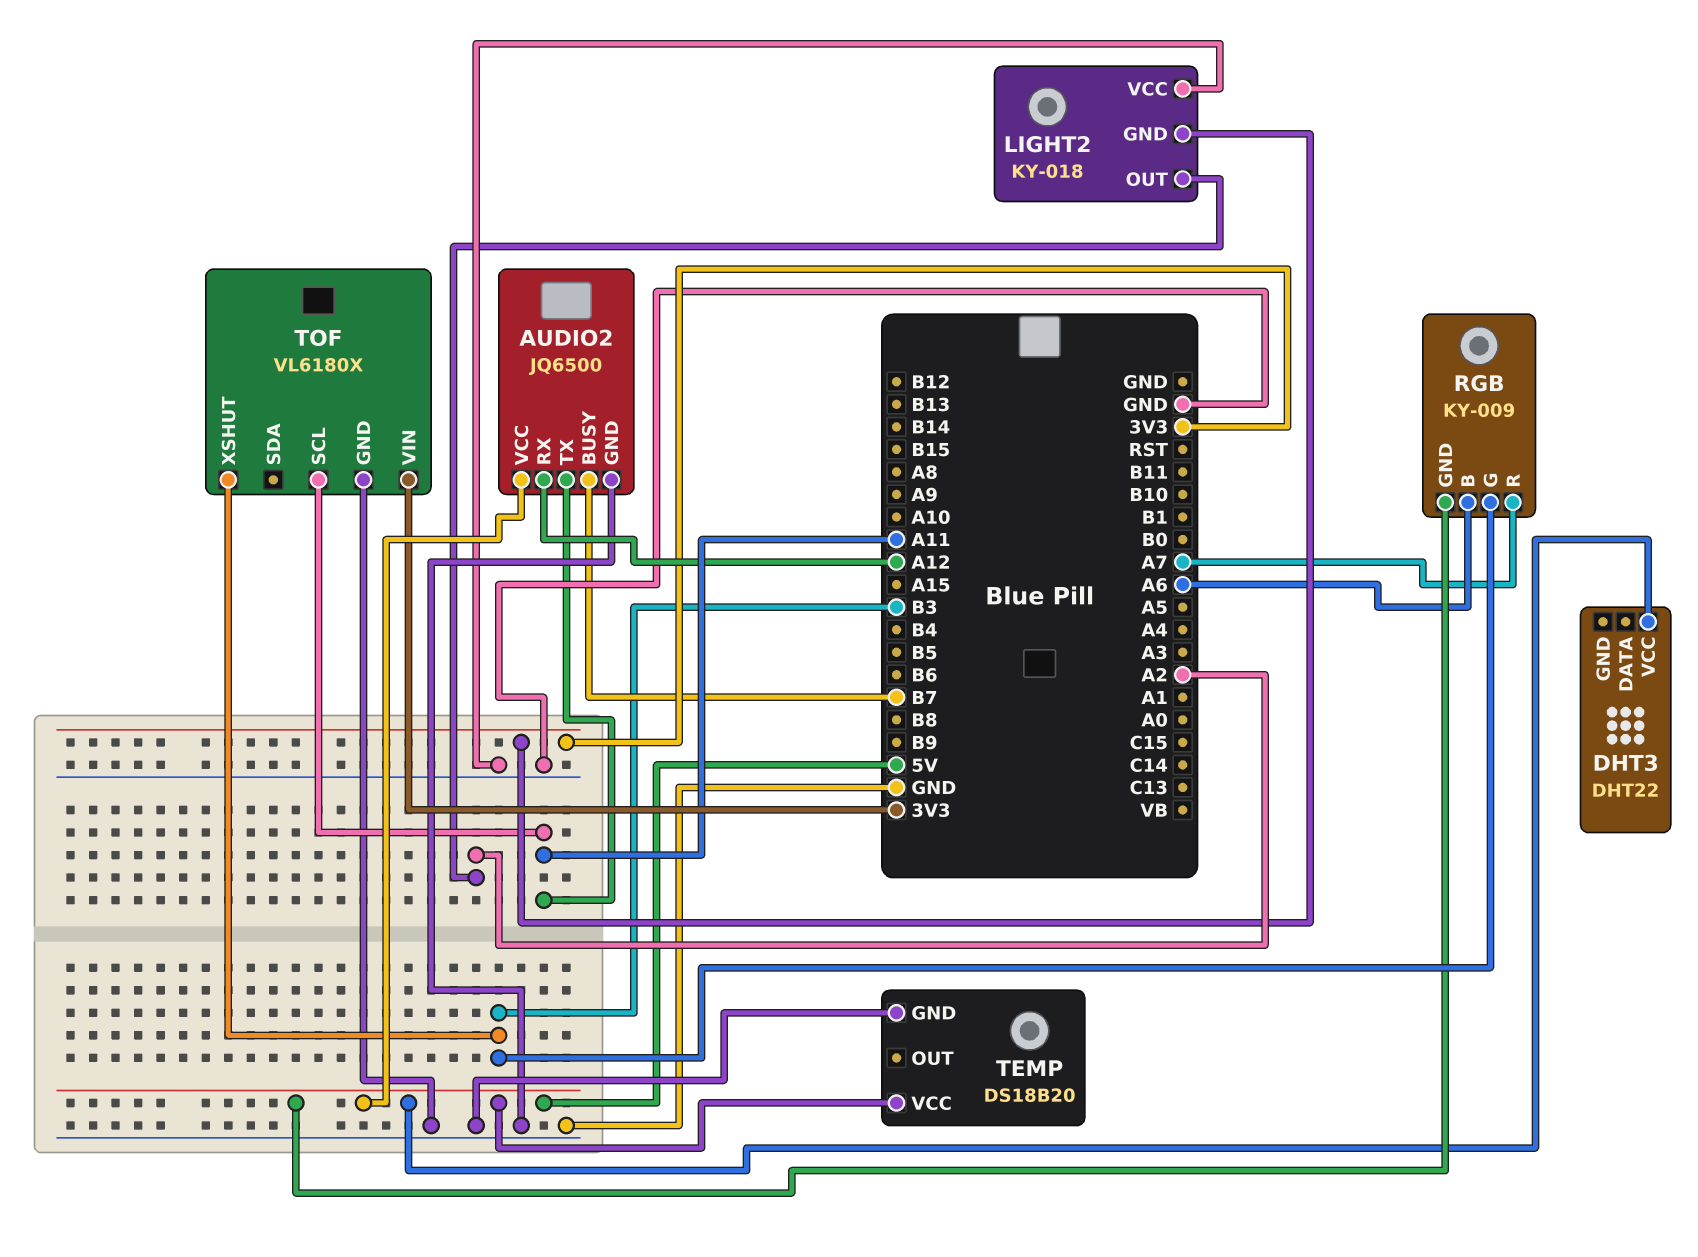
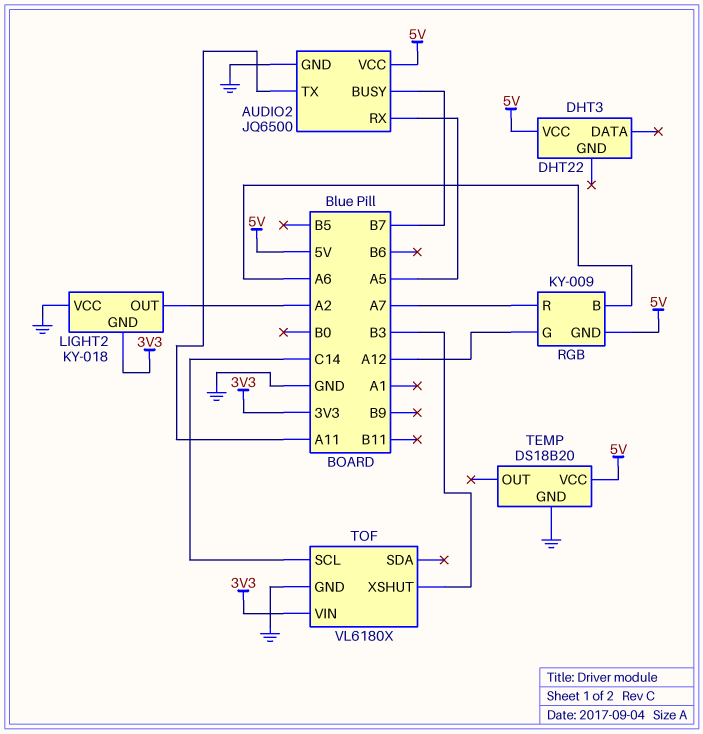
AUDIO2 pin RX: A12 -> A5
RGB pin G: B3 -> A12
TOF pin SCL: A11 -> C14

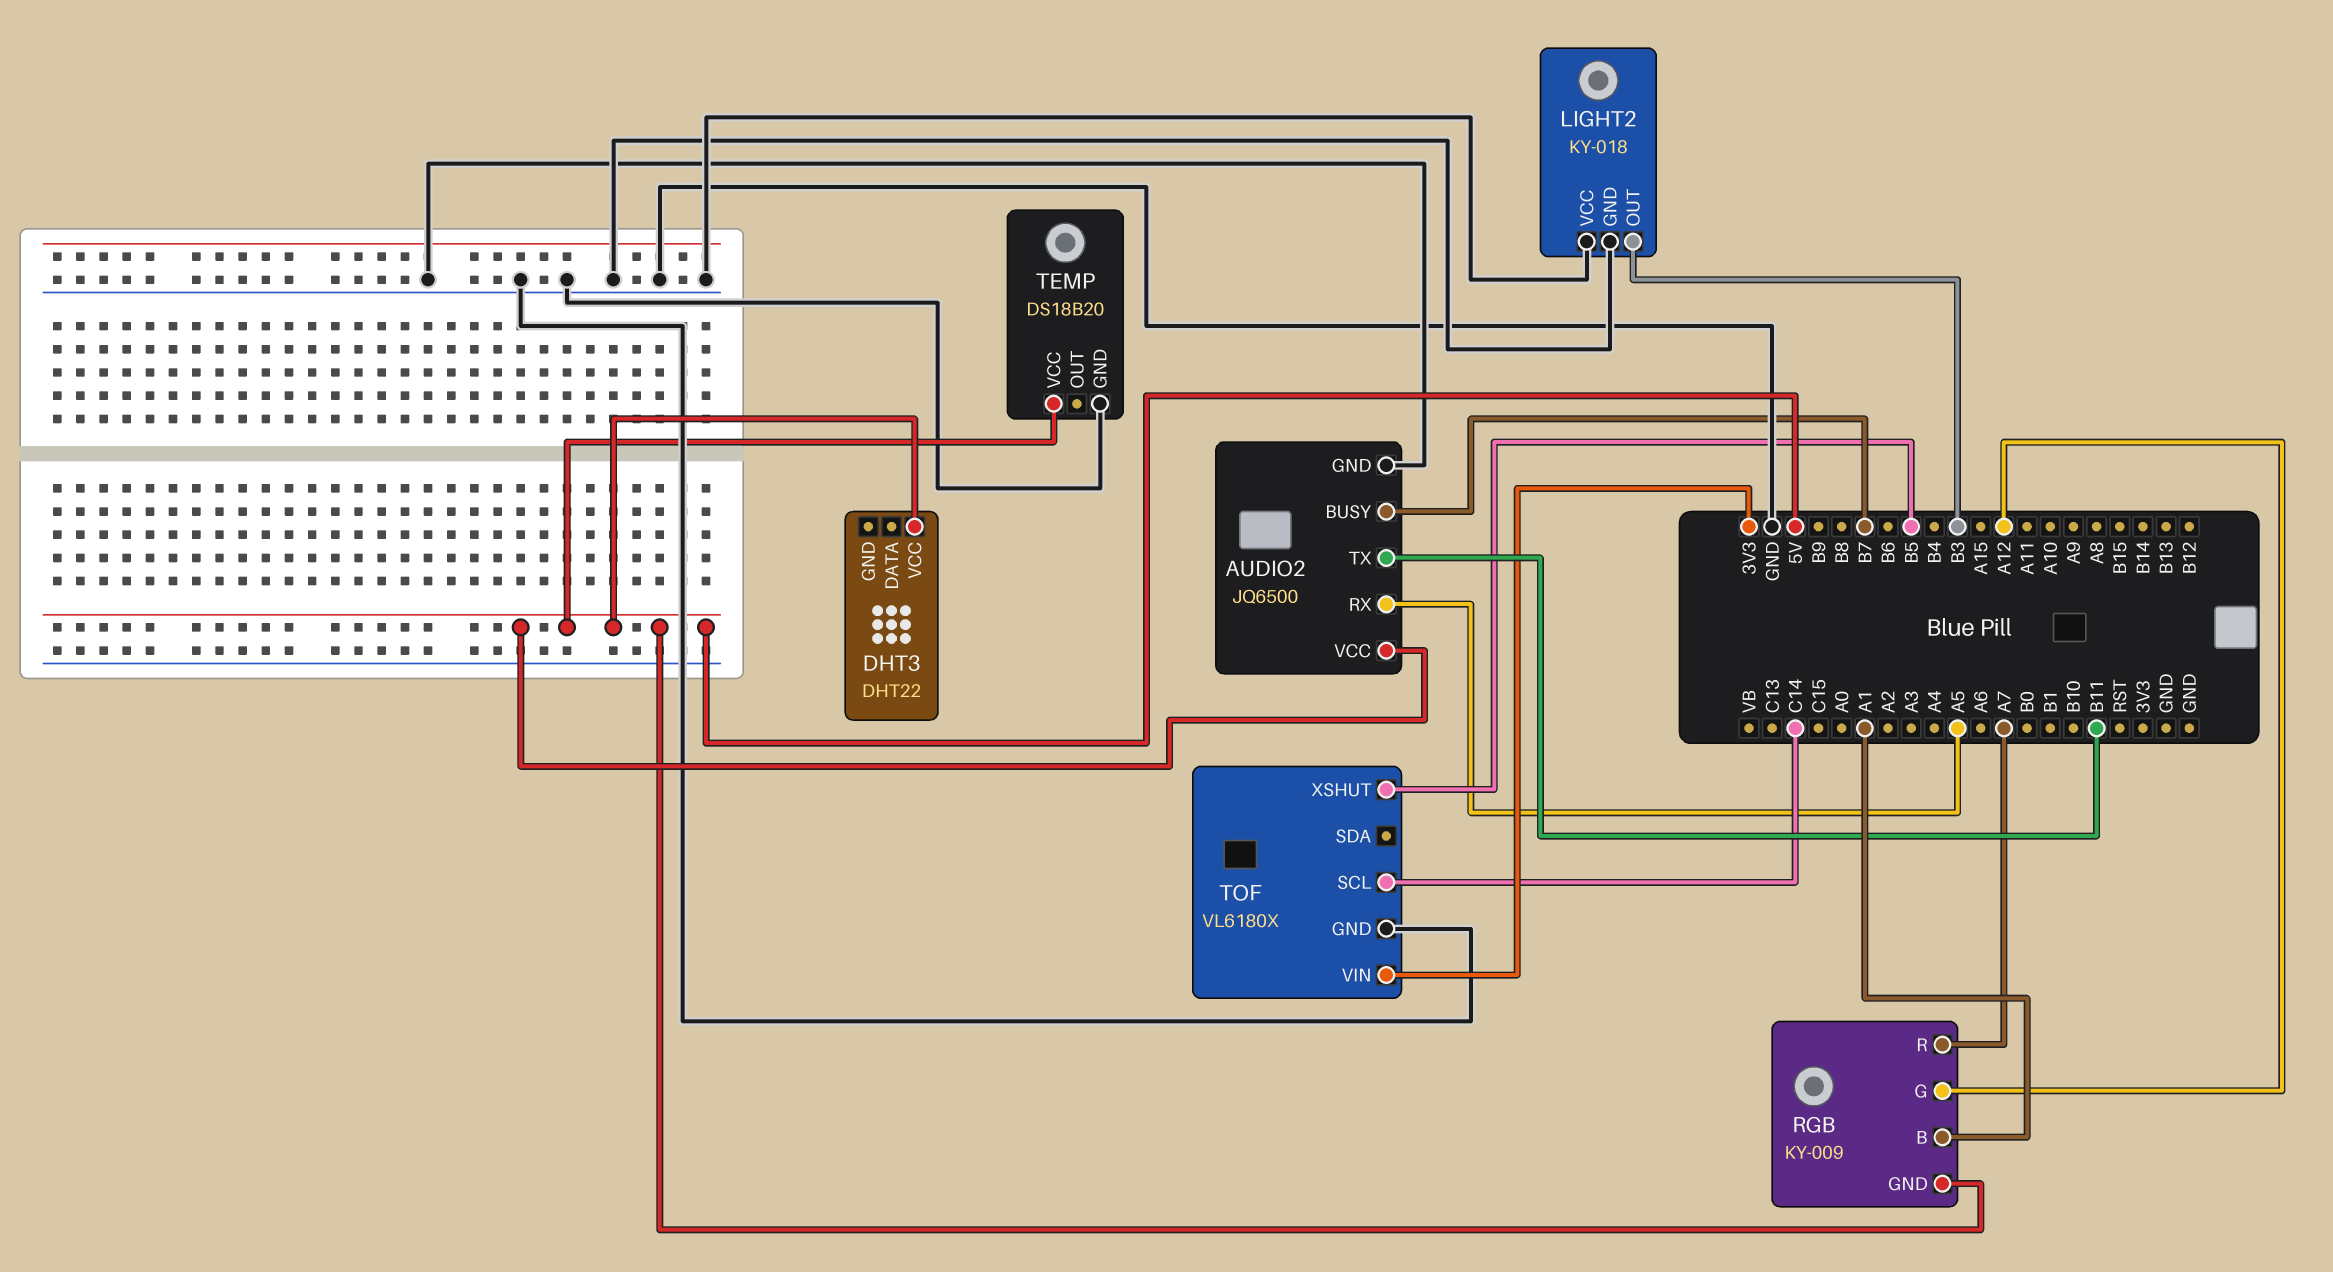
AUDIO2 pin TX: A11 -> B11
LIGHT2 pin GND: 3V3 -> GND
LIGHT2 pin OUT: A2 -> B3
RGB pin B: A6 -> A1
TOF pin XSHUT: B3 -> B5

